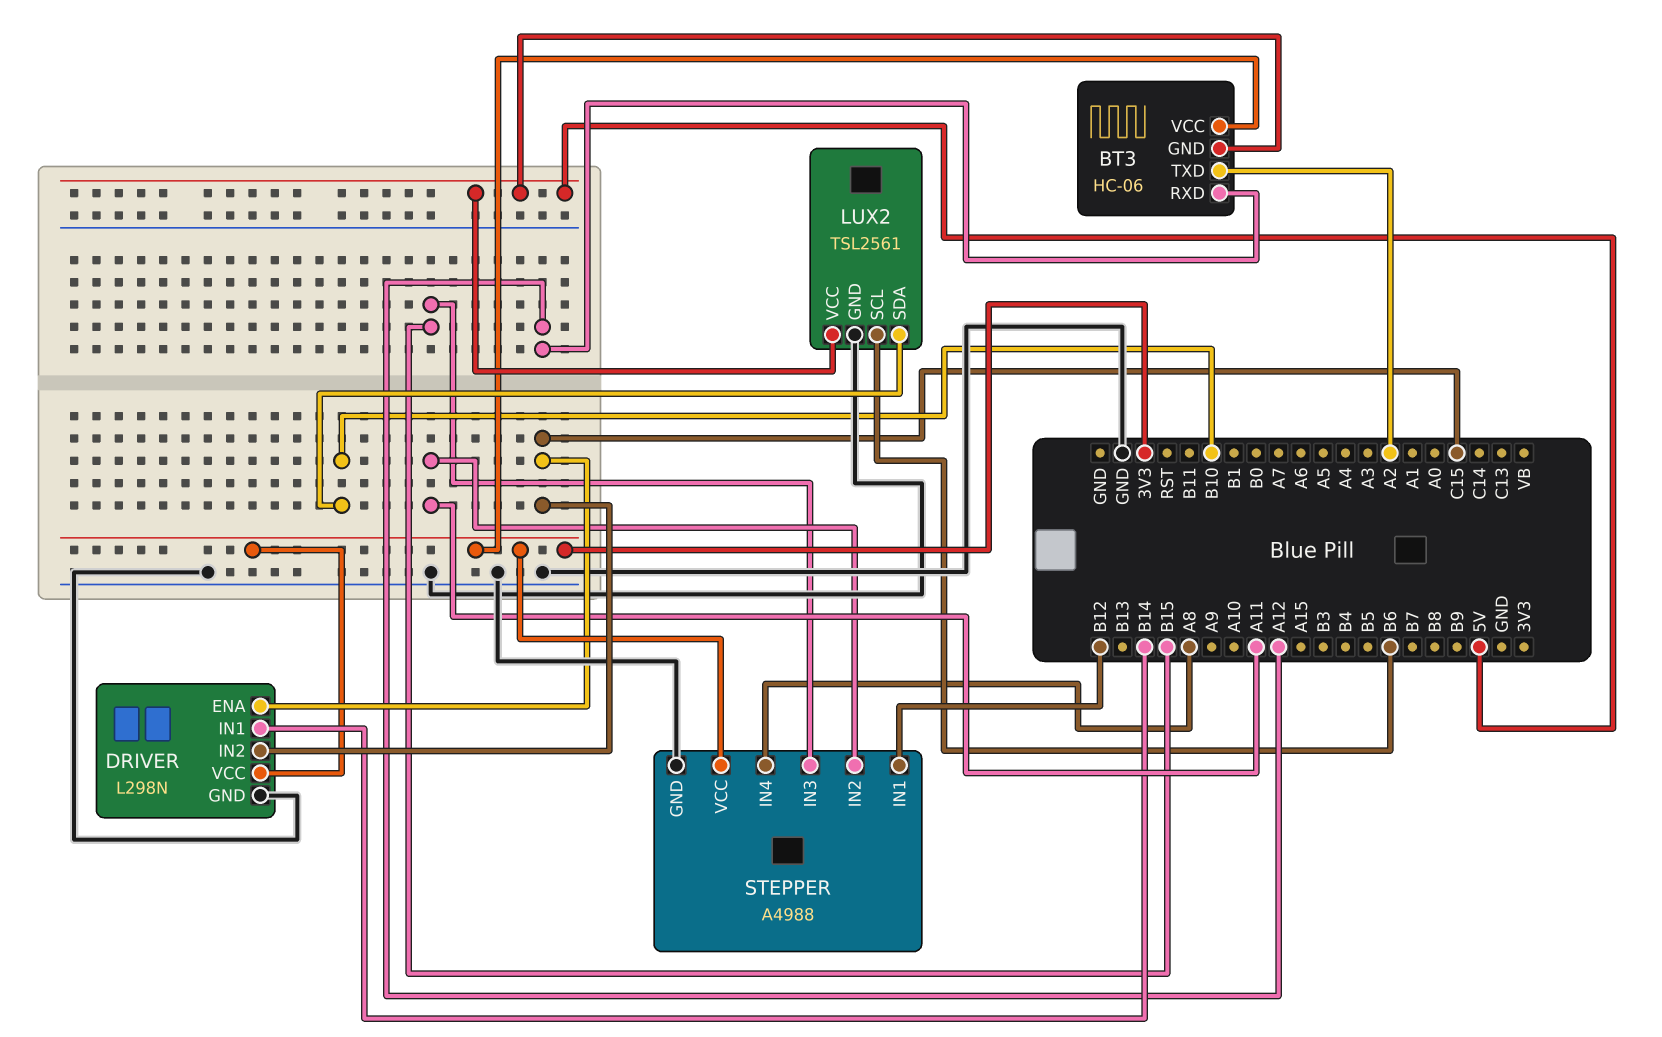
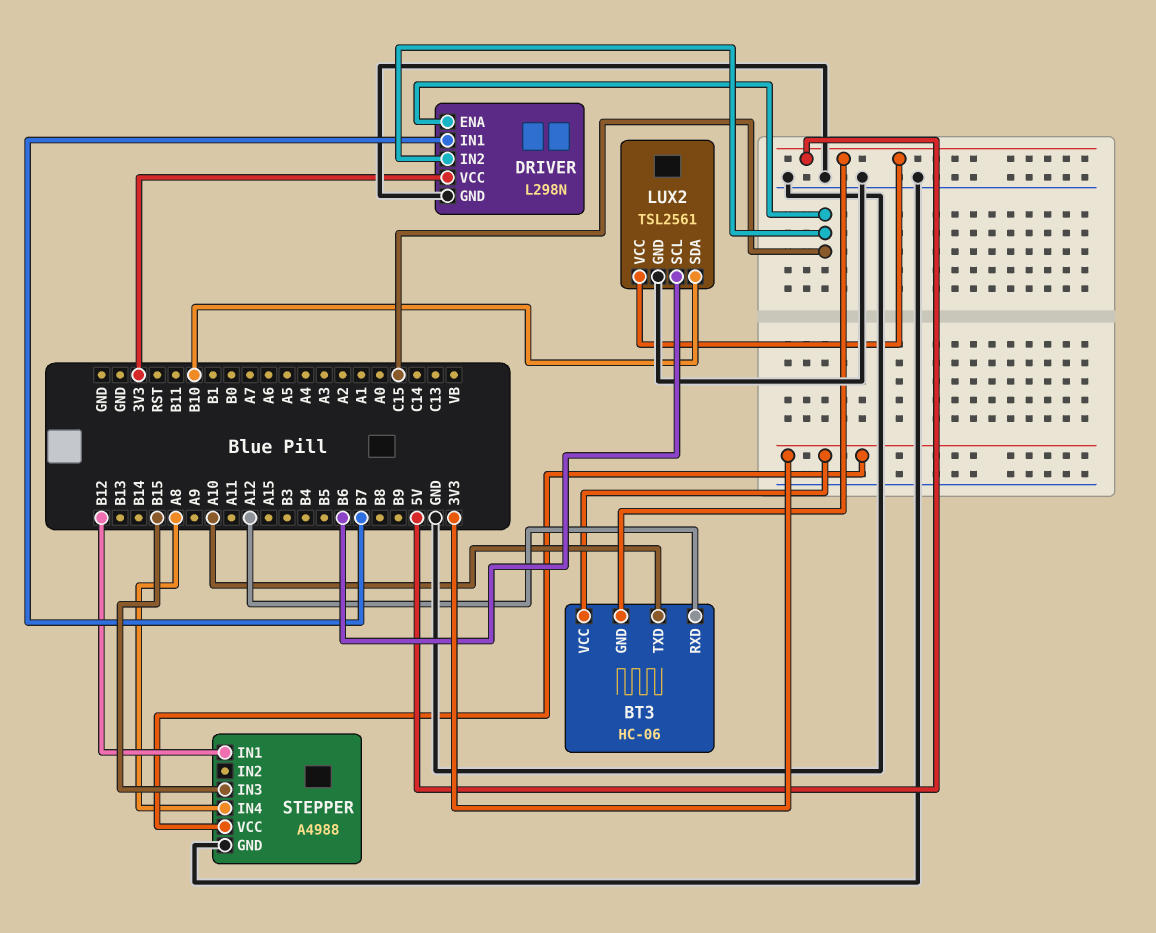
BT3 pin TXD: A2 -> A10
DRIVER pin IN1: B14 -> B7
STEPPER pin IN2: A11 -> none

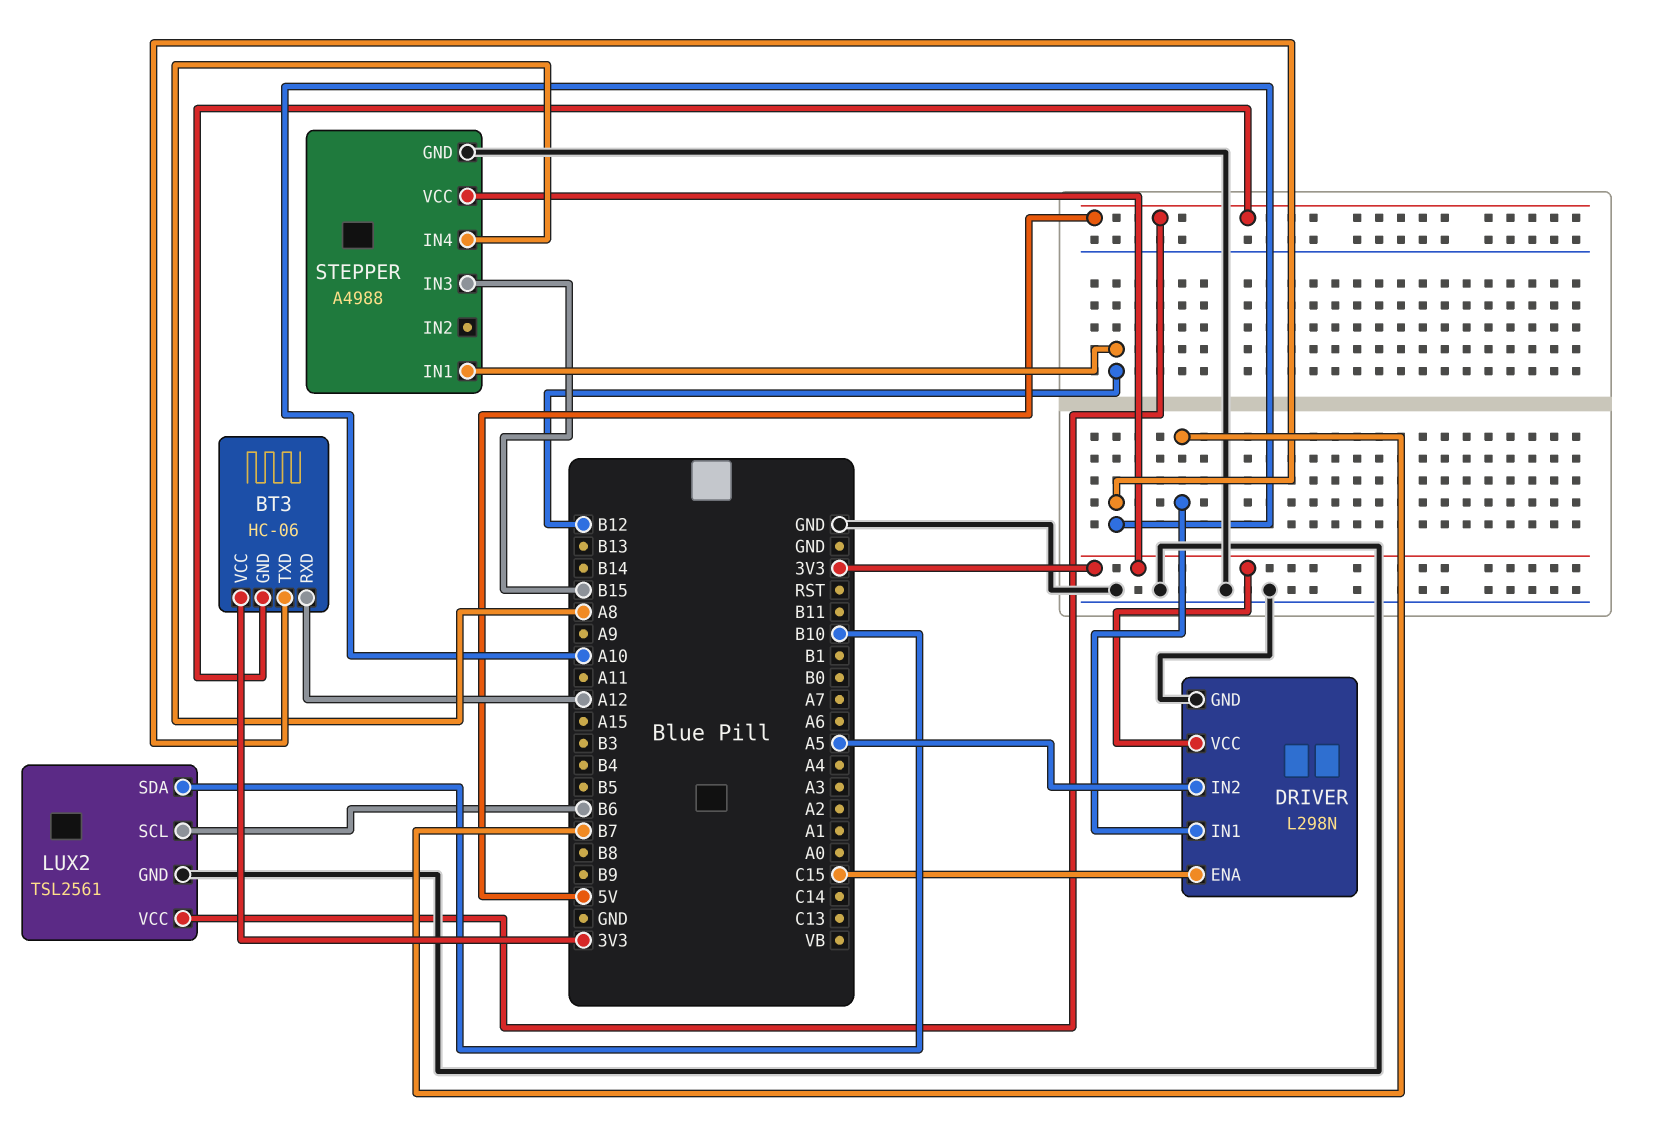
DRIVER pin IN2: C15 -> A5

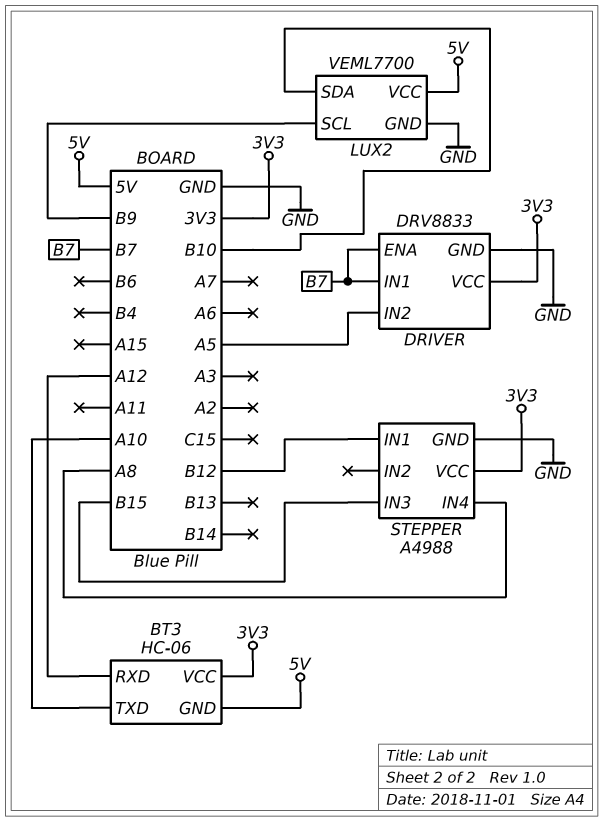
DRIVER: L298N -> DRV8833
DRIVER pin ENA: C15 -> B7
LUX2: TSL2561 -> VEML7700
LUX2 pin SCL: B6 -> B9

